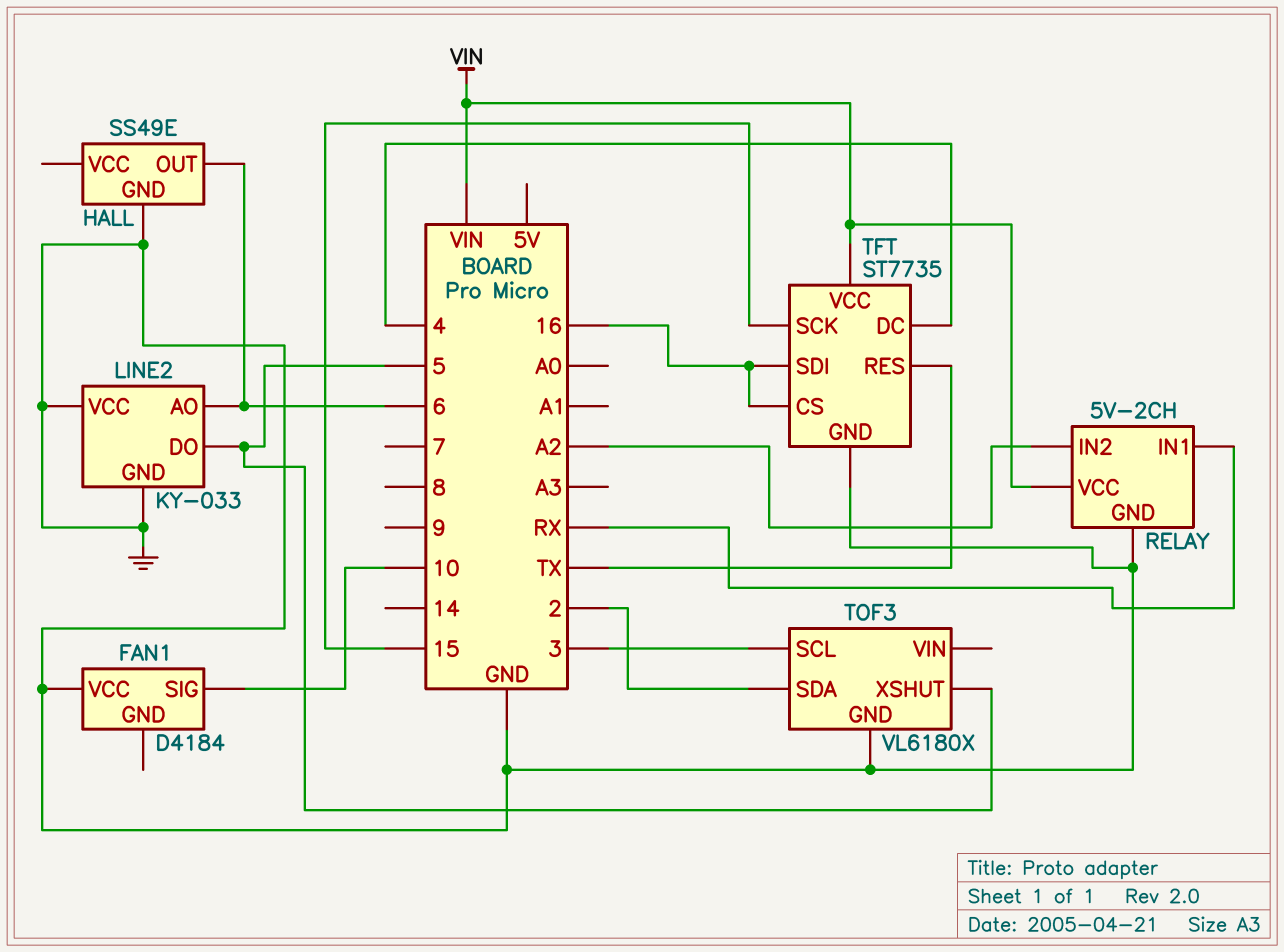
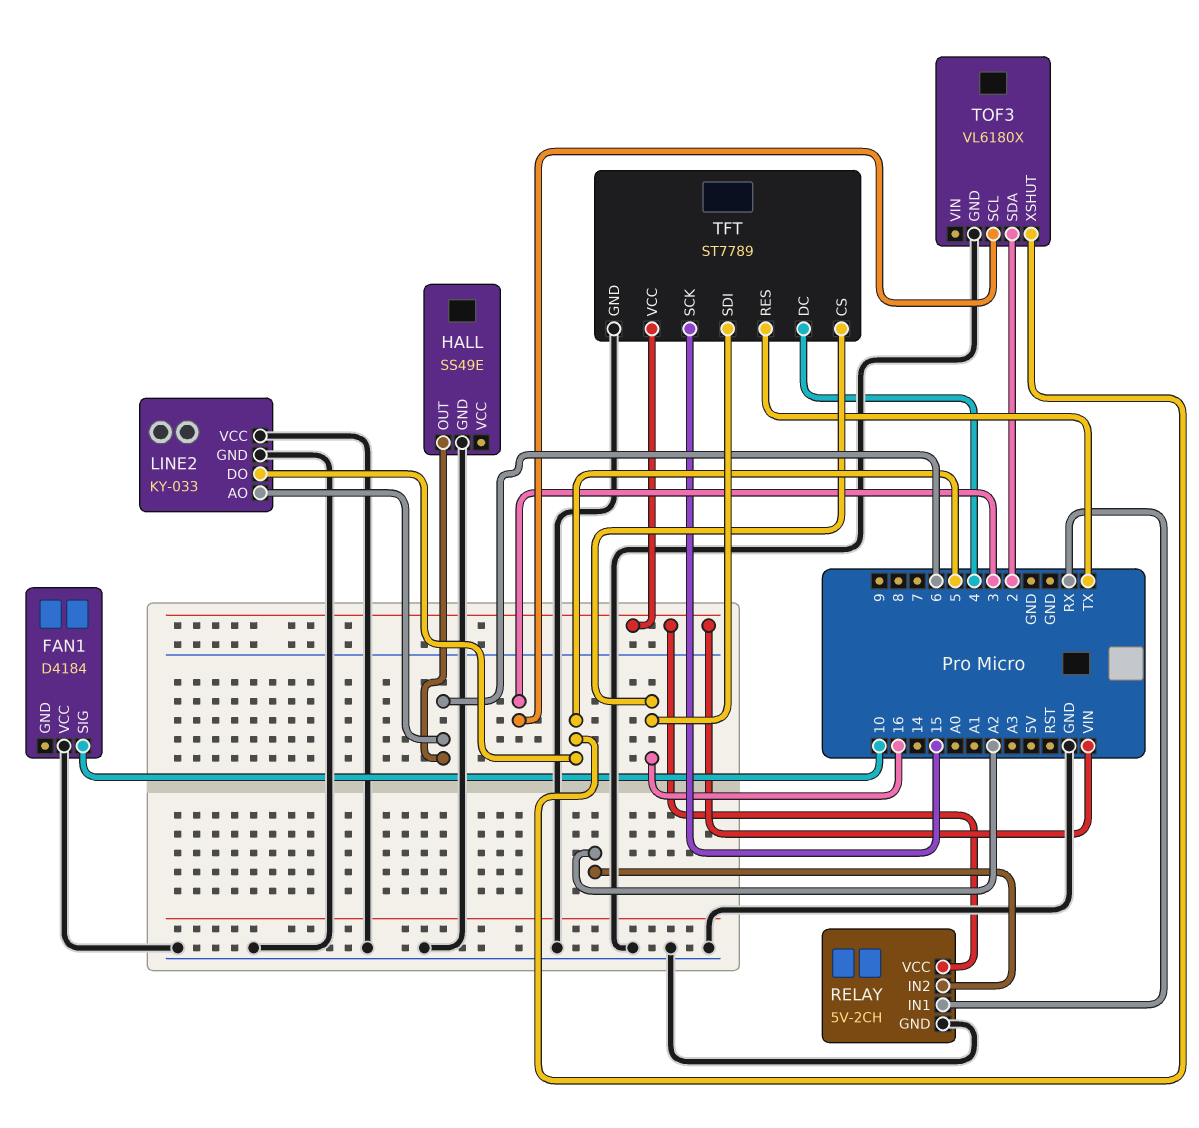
TFT: ST7735 -> ST7789

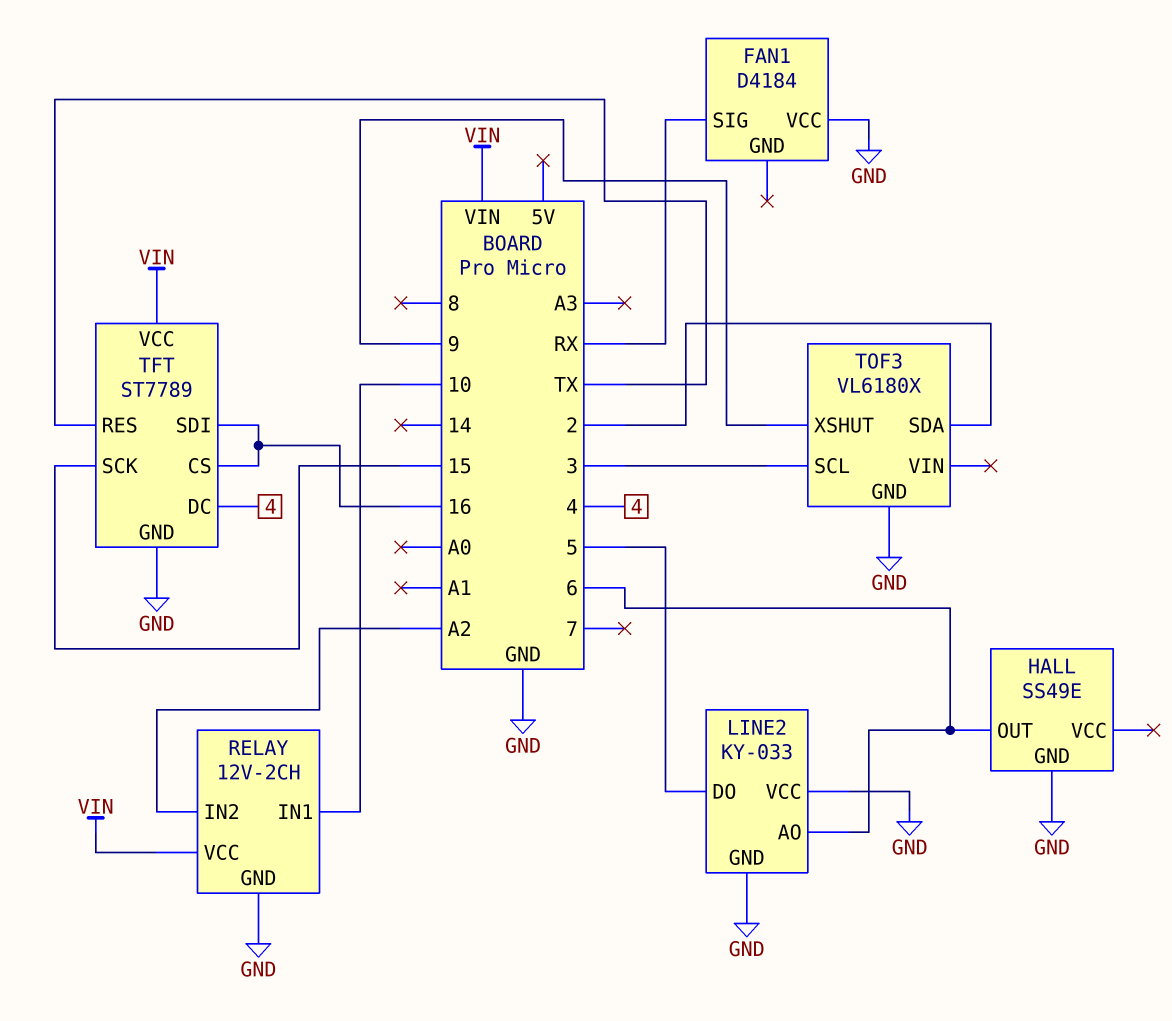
FAN1 pin SIG: 10 -> RX
RELAY: 5V-2CH -> 12V-2CH
RELAY pin IN1: RX -> 10
TOF3 pin XSHUT: 5 -> 9

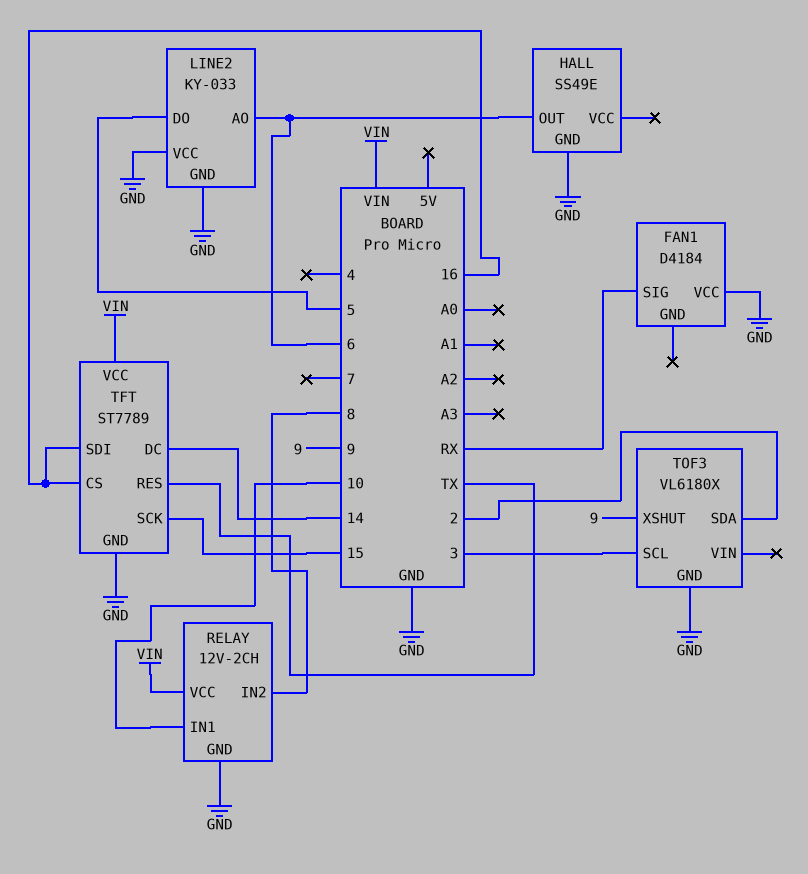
RELAY pin IN2: A2 -> 8
TFT pin DC: 4 -> 14

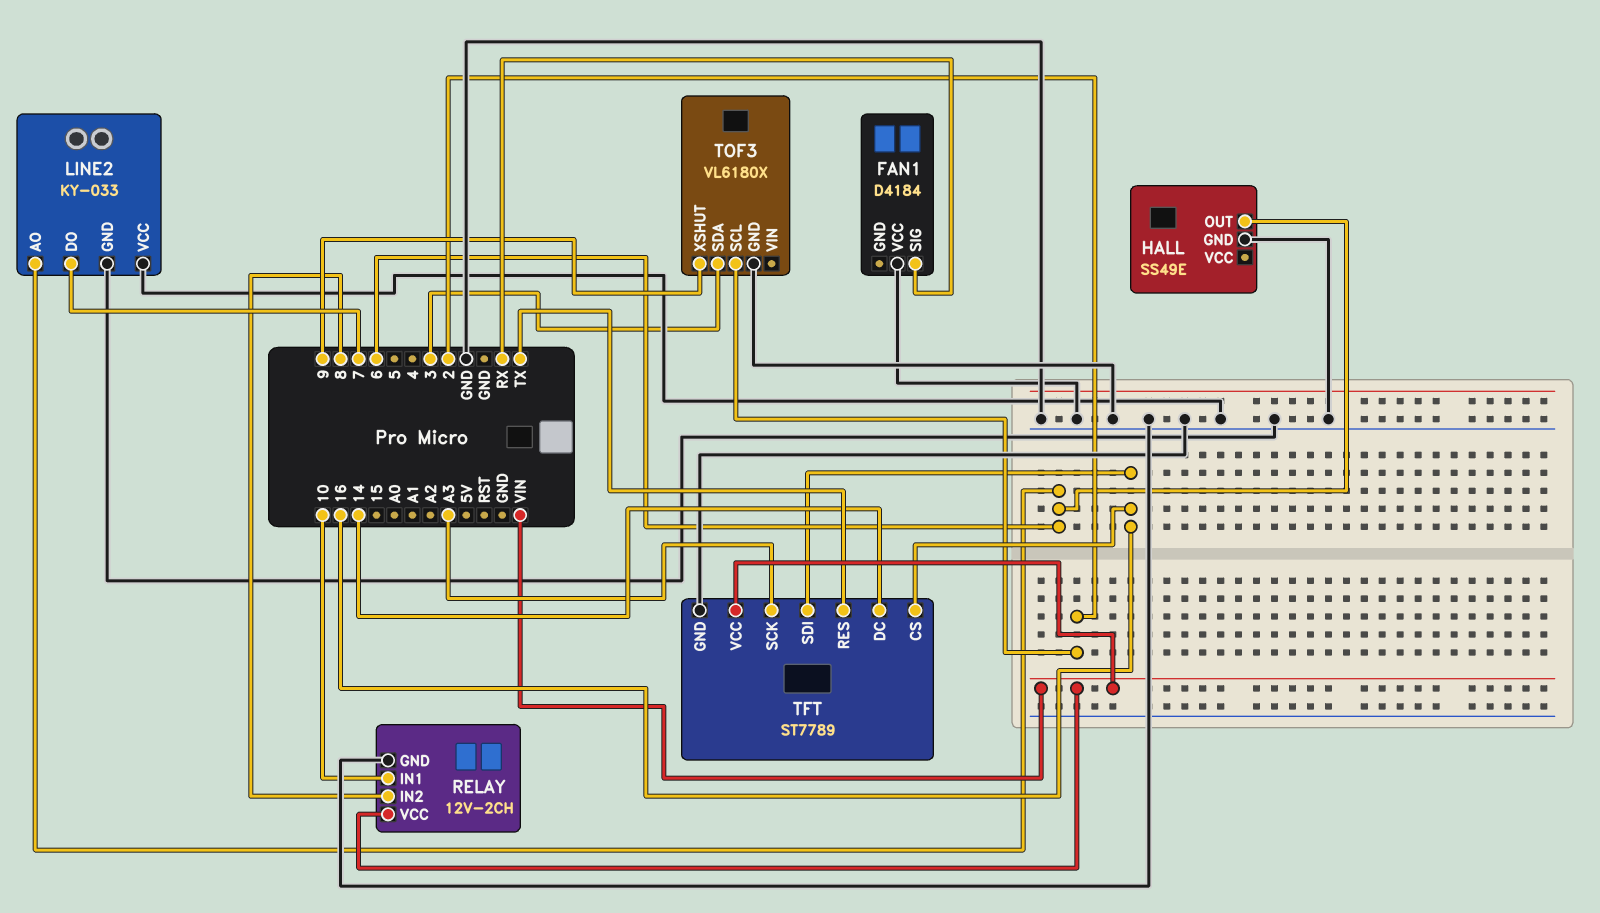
LINE2 pin DO: 5 -> 7
TFT pin SCK: 15 -> A3
TOF3 pin SCL: 3 -> 2
TOF3 pin SDA: 2 -> 3

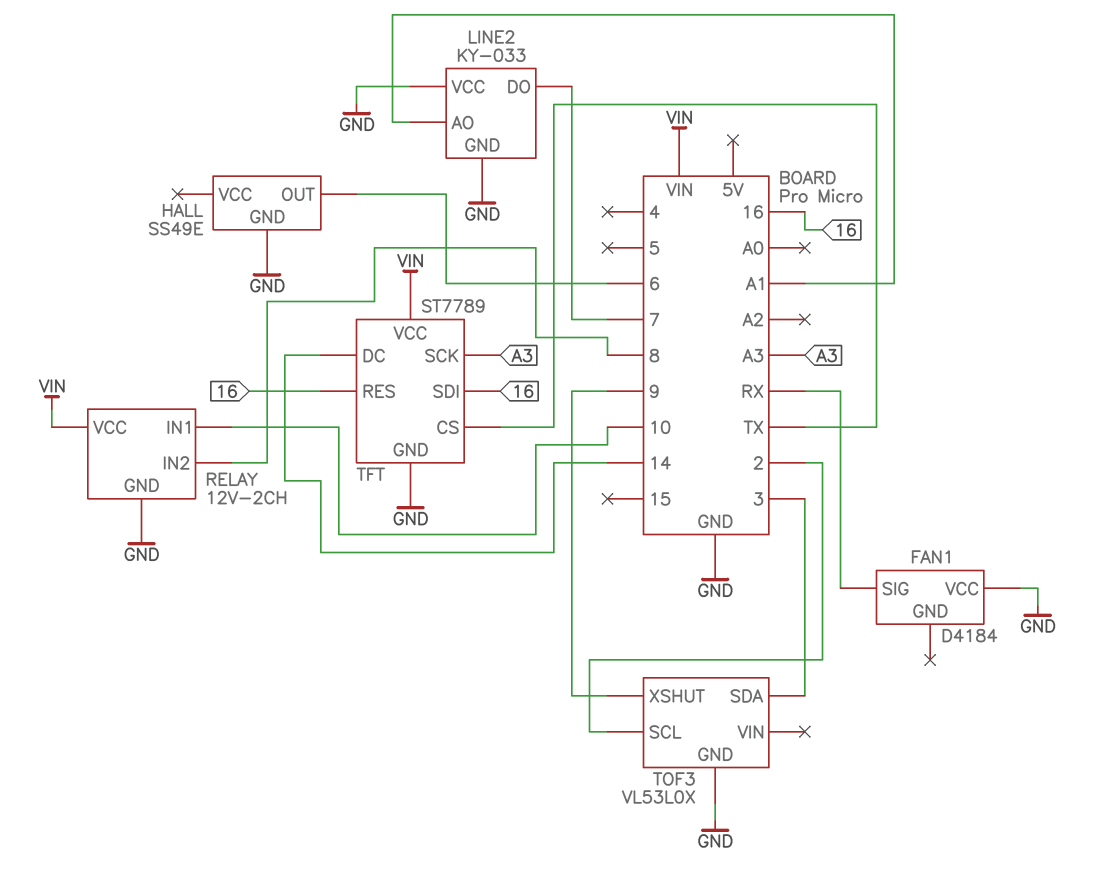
LINE2 pin AO: 6 -> A1
TFT pin CS: 16 -> TX
TFT pin RES: TX -> 16
TOF3: VL6180X -> VL53L0X

